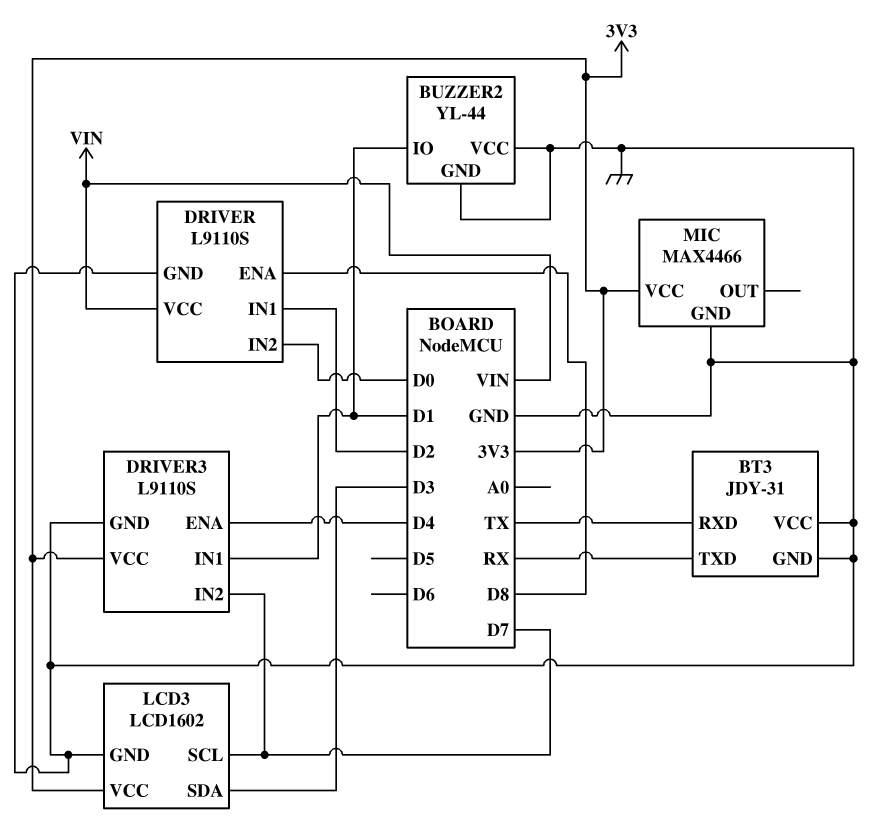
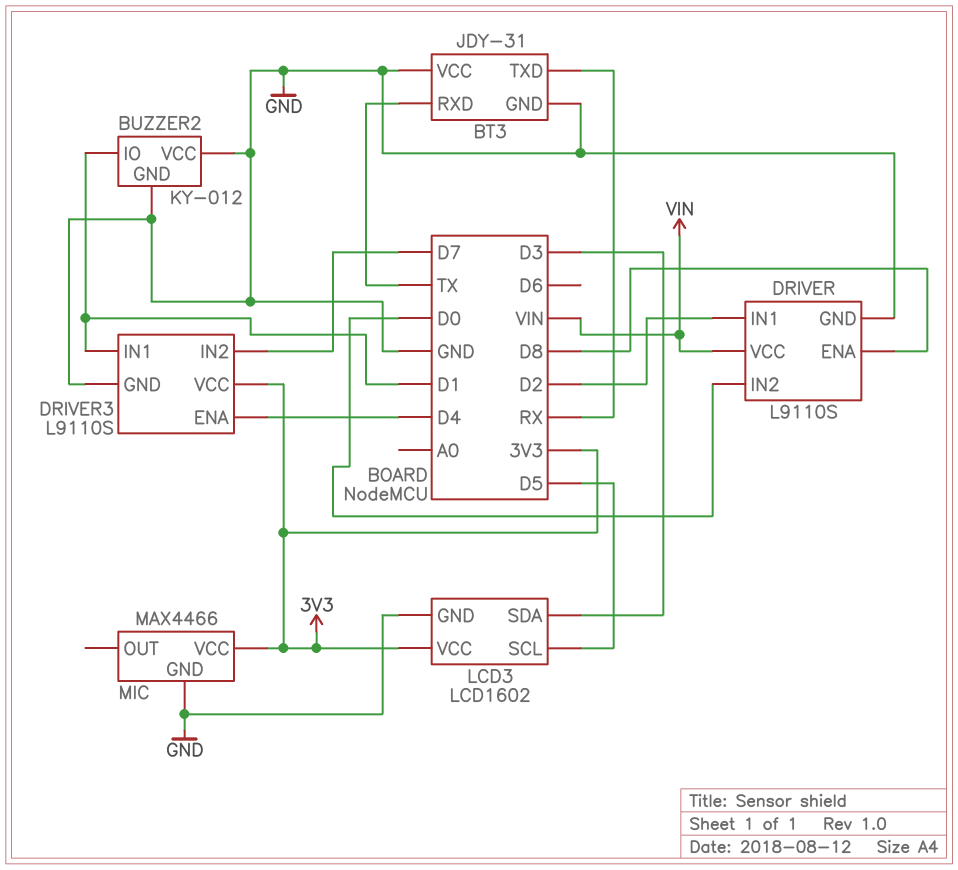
BUZZER2: YL-44 -> KY-012
LCD3 pin SCL: D7 -> D5

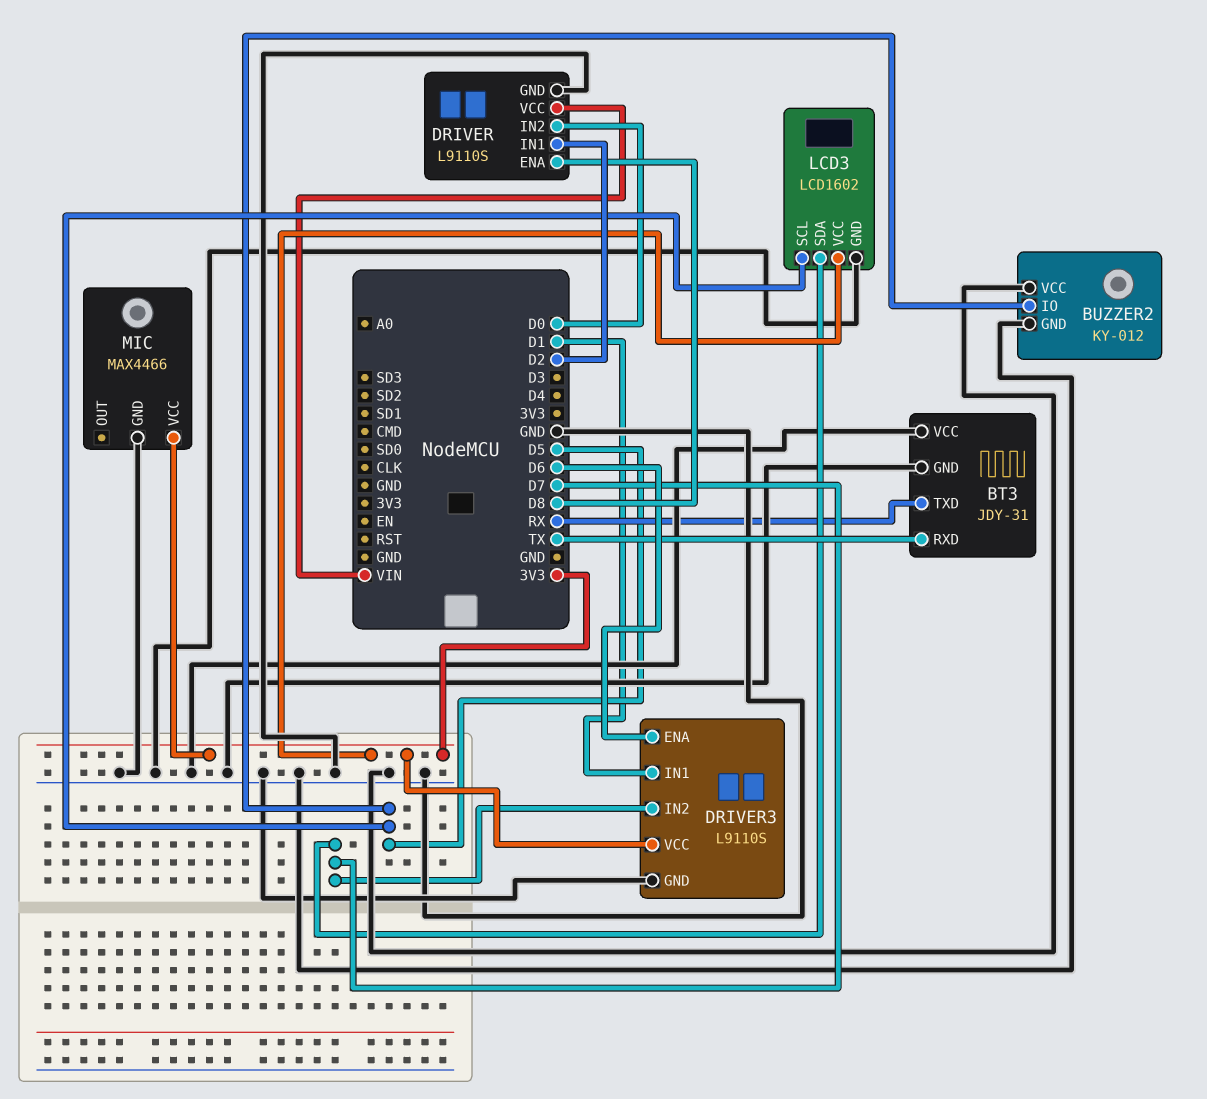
BUZZER2 pin IO: D1 -> D5
DRIVER3 pin ENA: D4 -> D6
LCD3 pin SDA: D3 -> D7

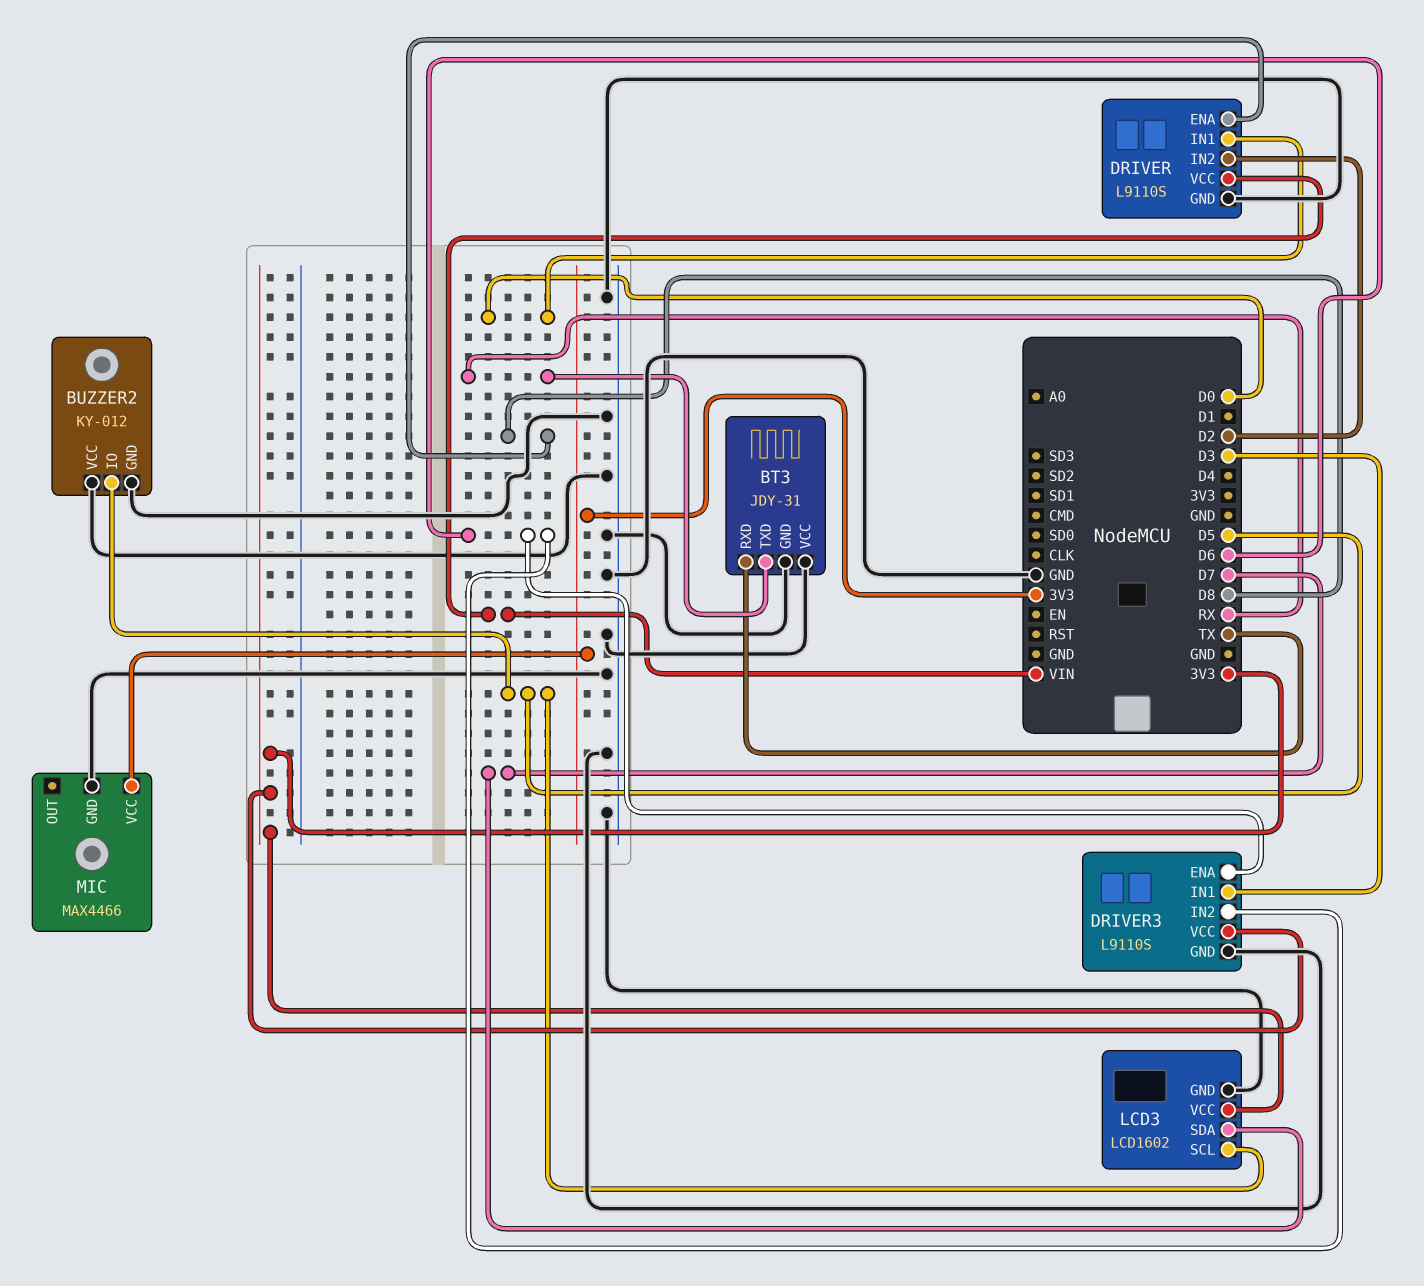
DRIVER pin IN1: D2 -> D0
DRIVER pin IN2: D0 -> D2
DRIVER3 pin IN1: D1 -> D3
DRIVER3 pin IN2: D7 -> D6

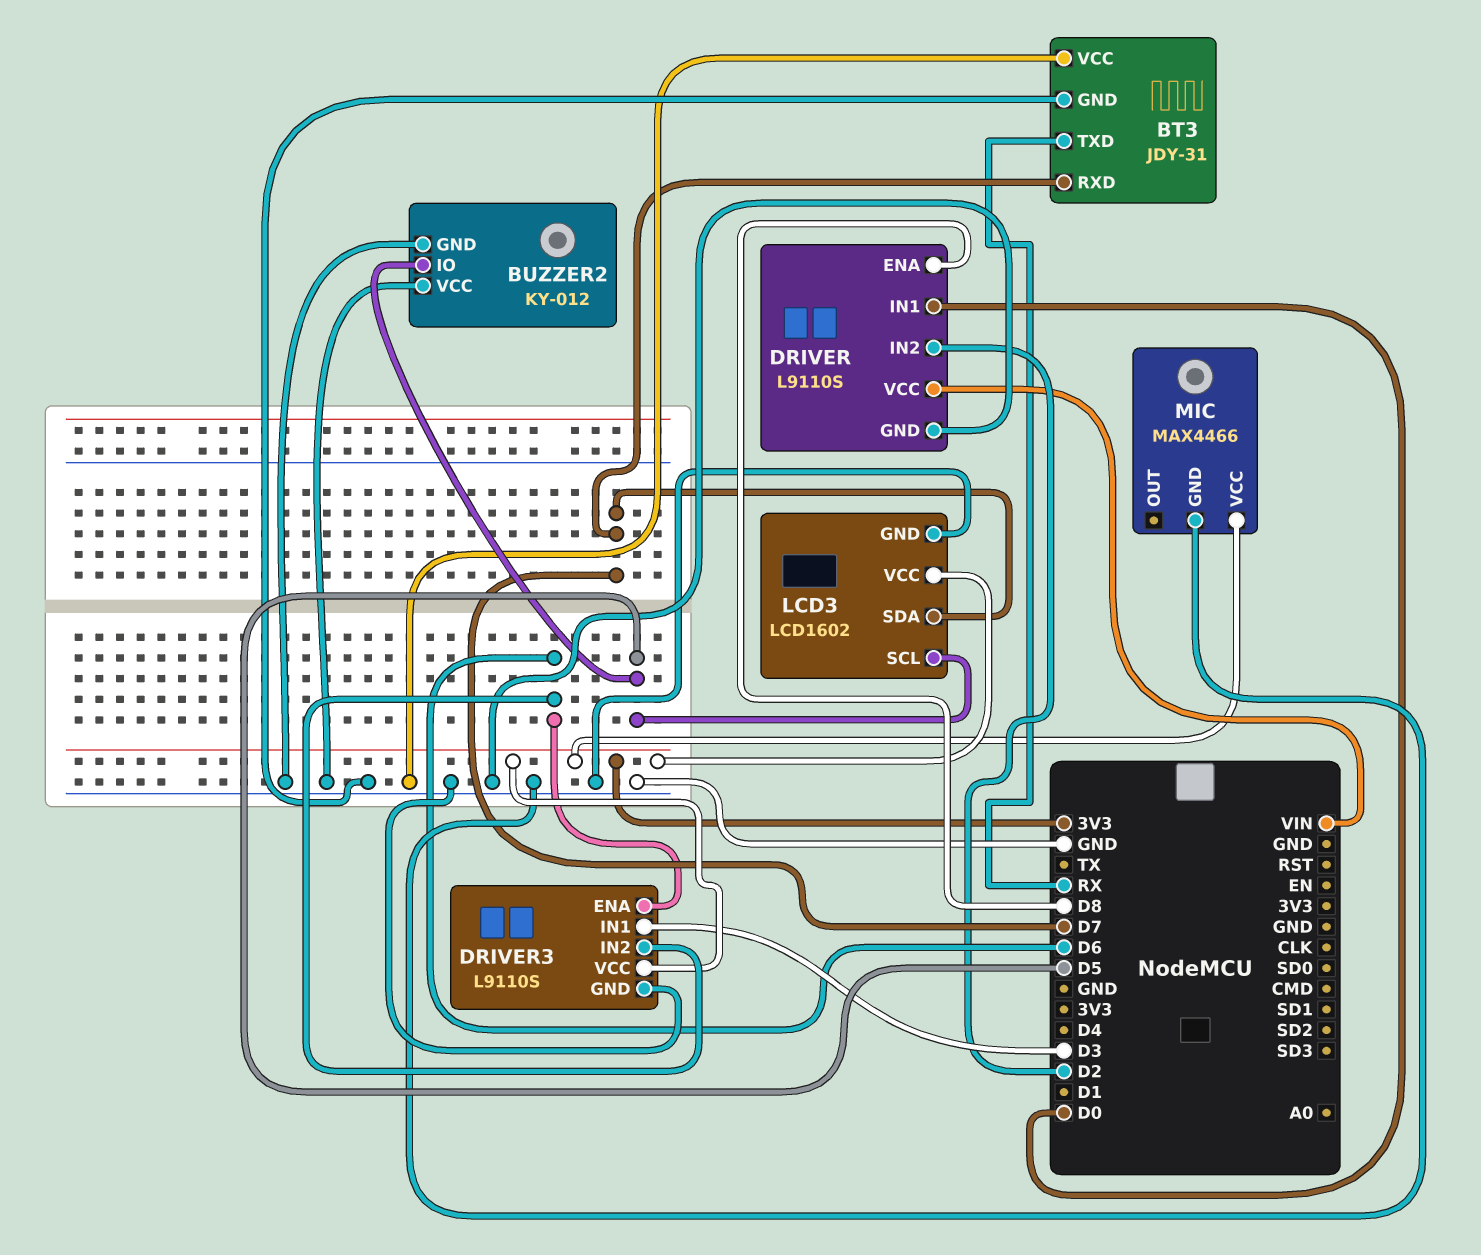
BT3 pin RXD: TX -> D7

